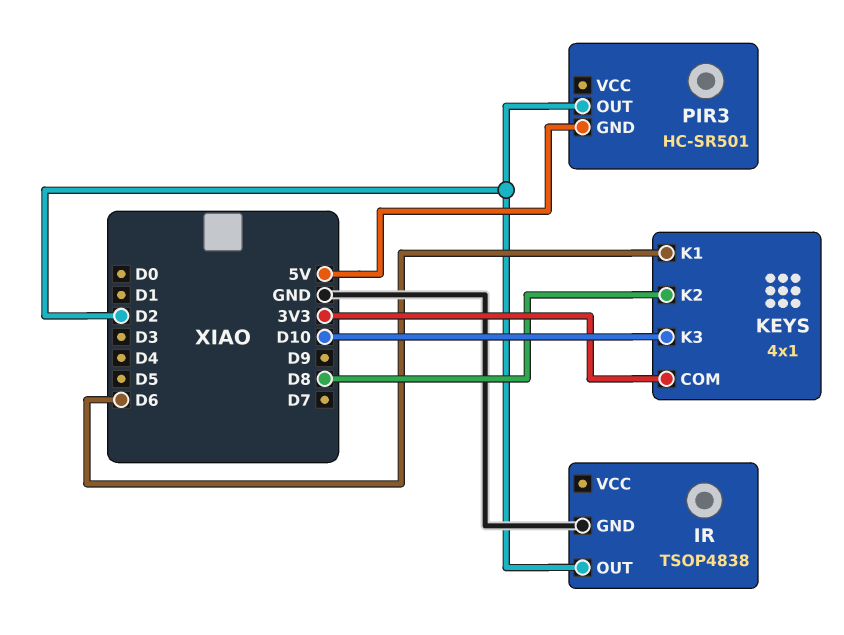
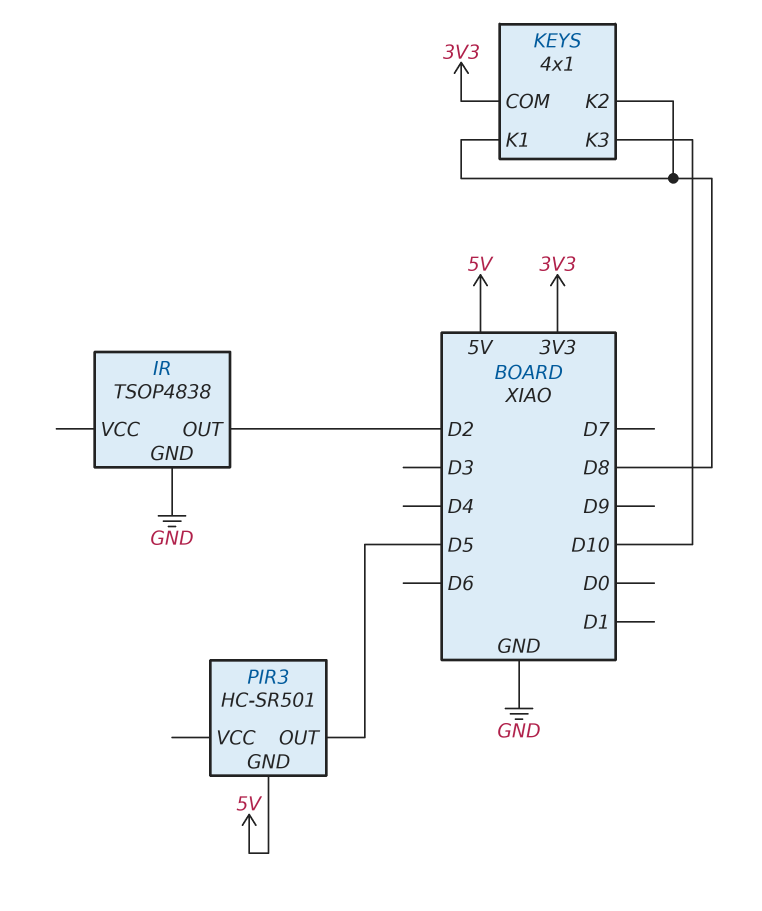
KEYS pin K1: D6 -> D8
PIR3 pin OUT: D2 -> D5

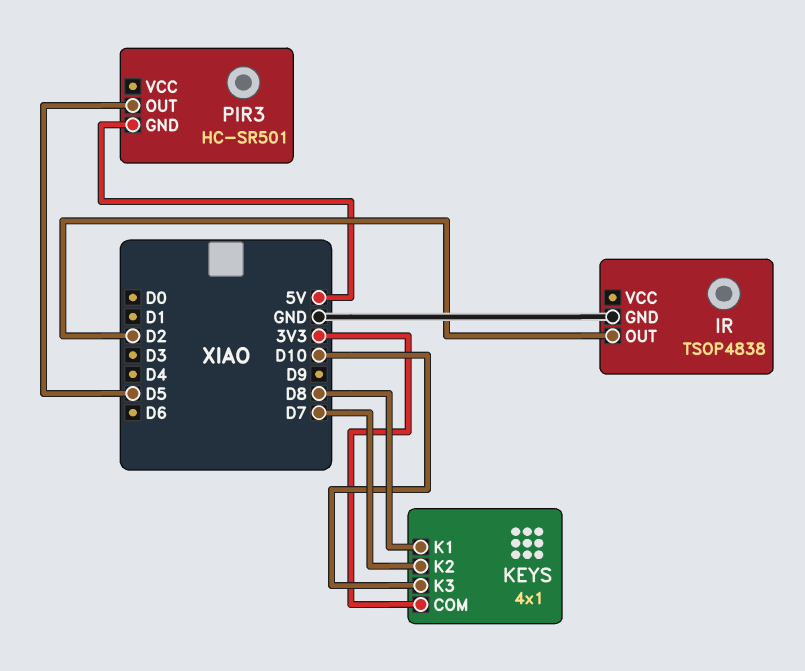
KEYS pin K2: D8 -> D7

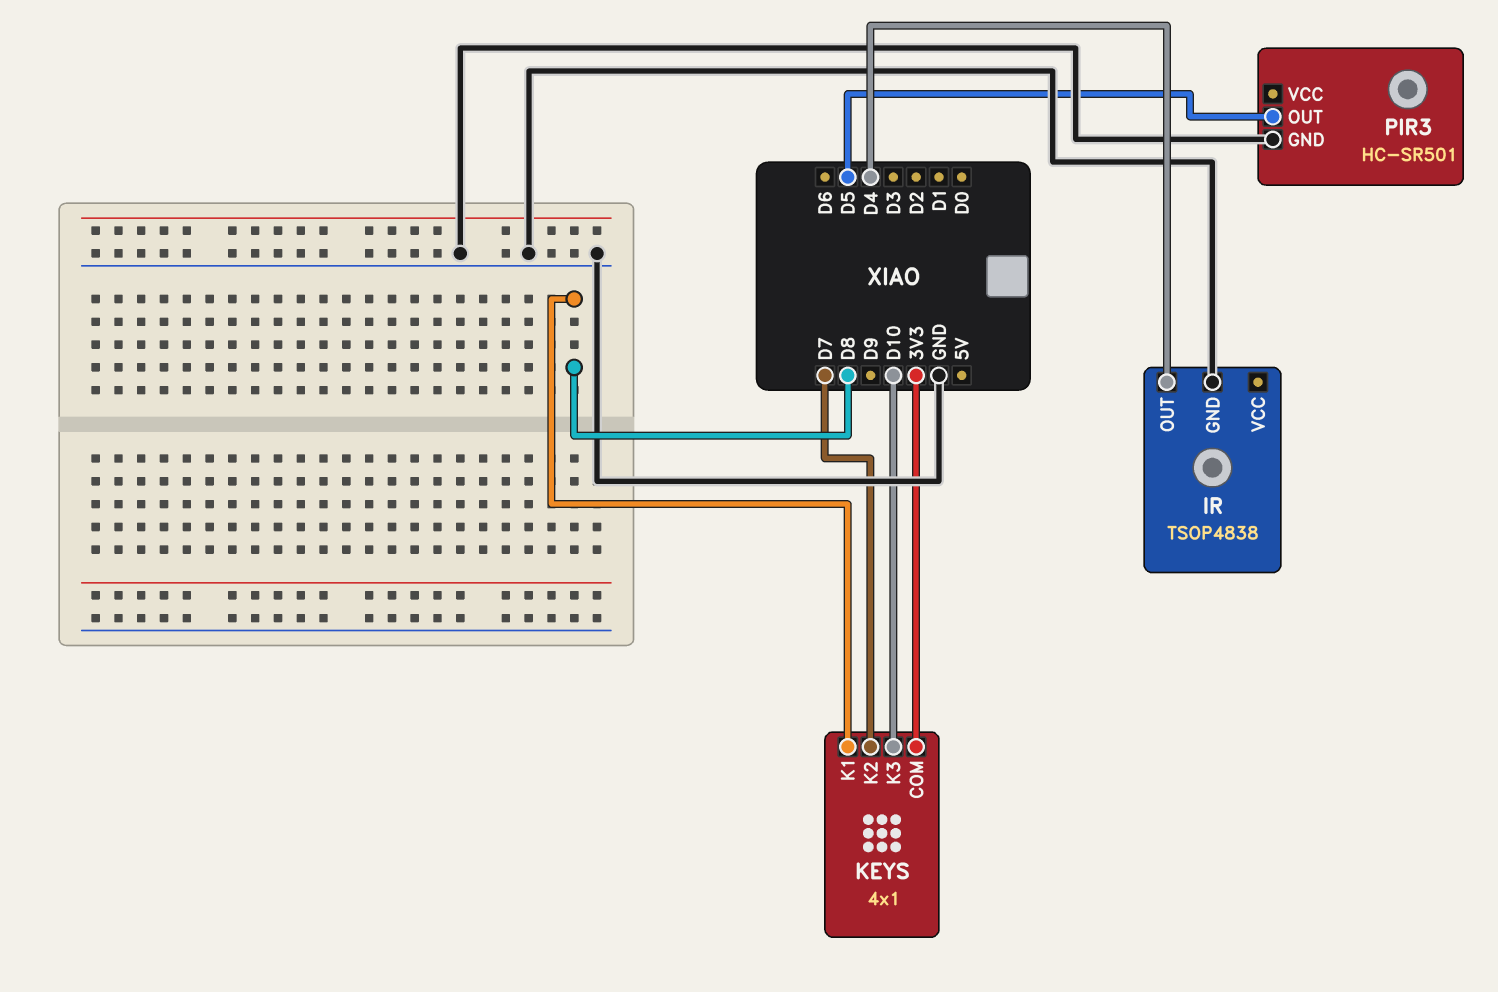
IR pin OUT: D2 -> D4
PIR3 pin GND: 5V -> GND

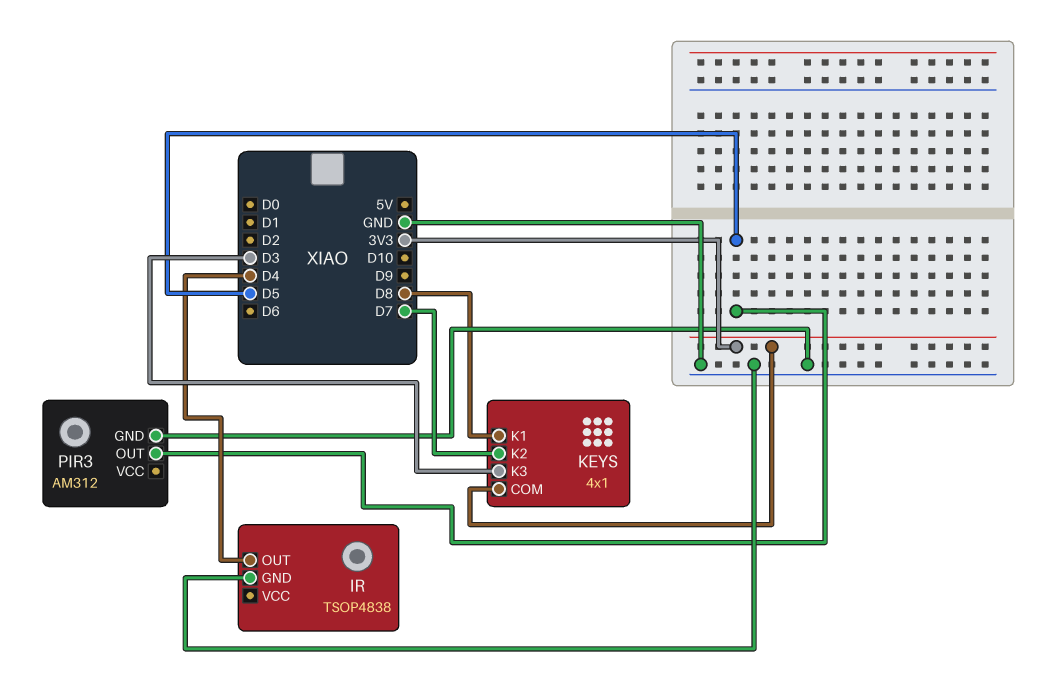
KEYS pin K3: D10 -> D3
PIR3: HC-SR501 -> AM312

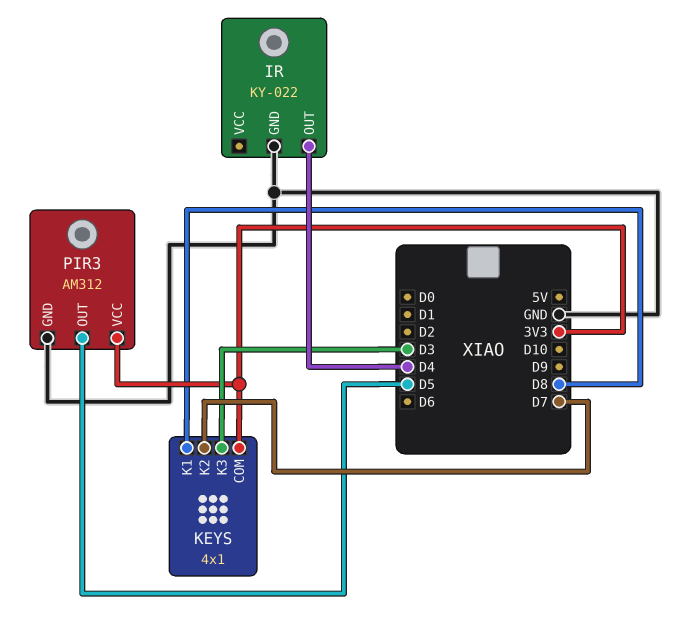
IR: TSOP4838 -> KY-022
PIR3 pin VCC: none -> 3V3

